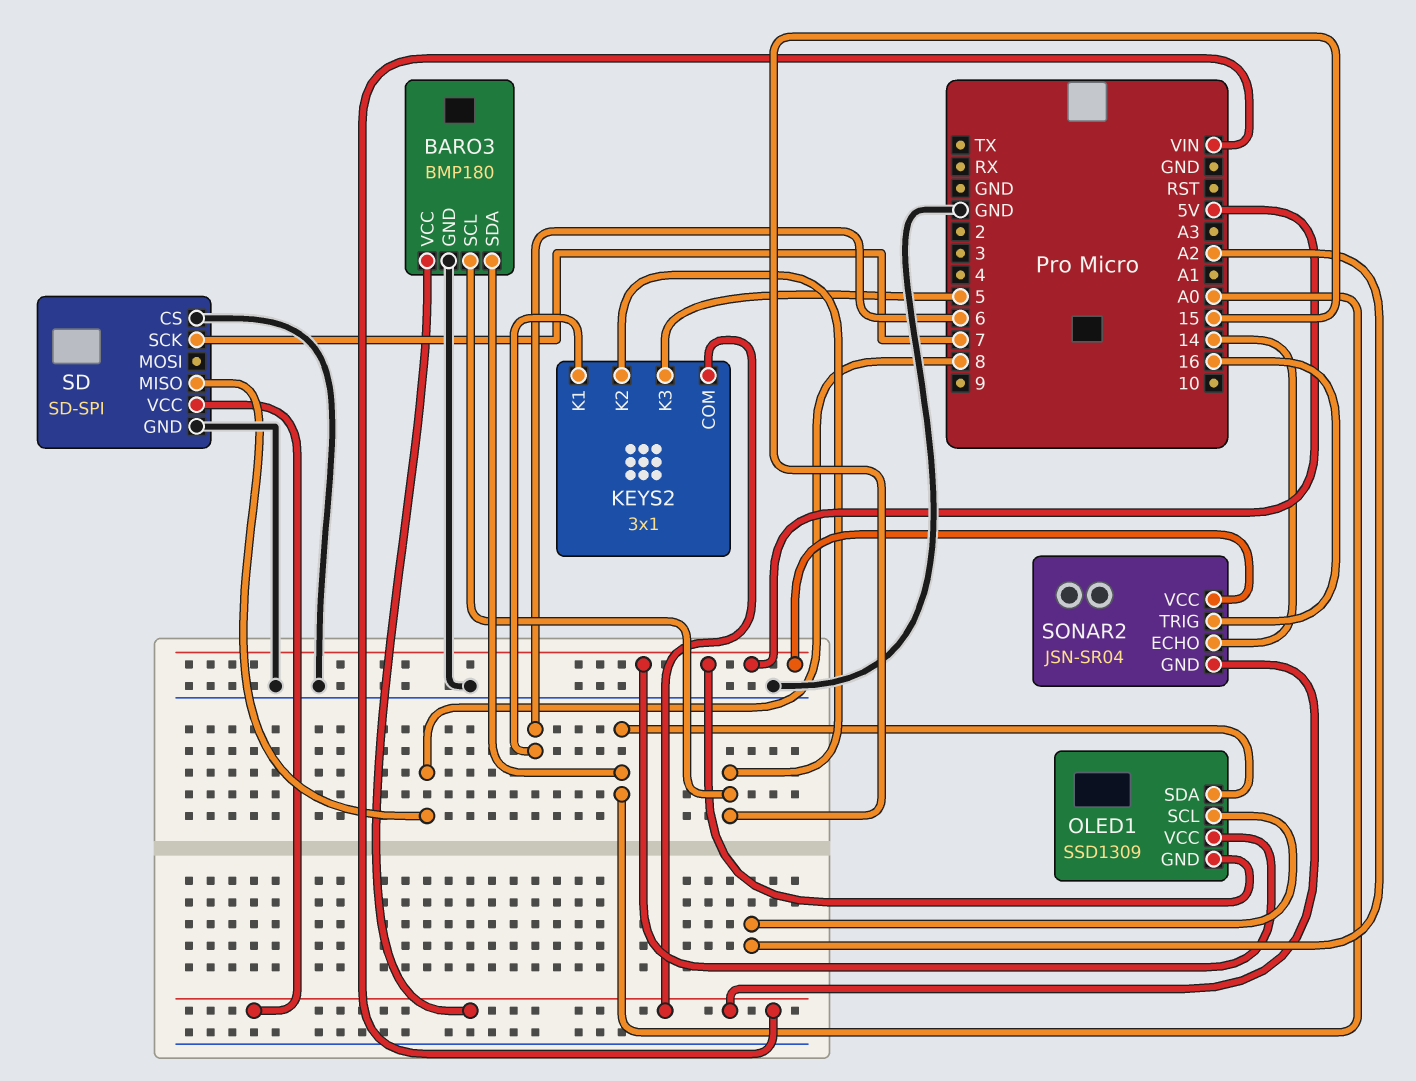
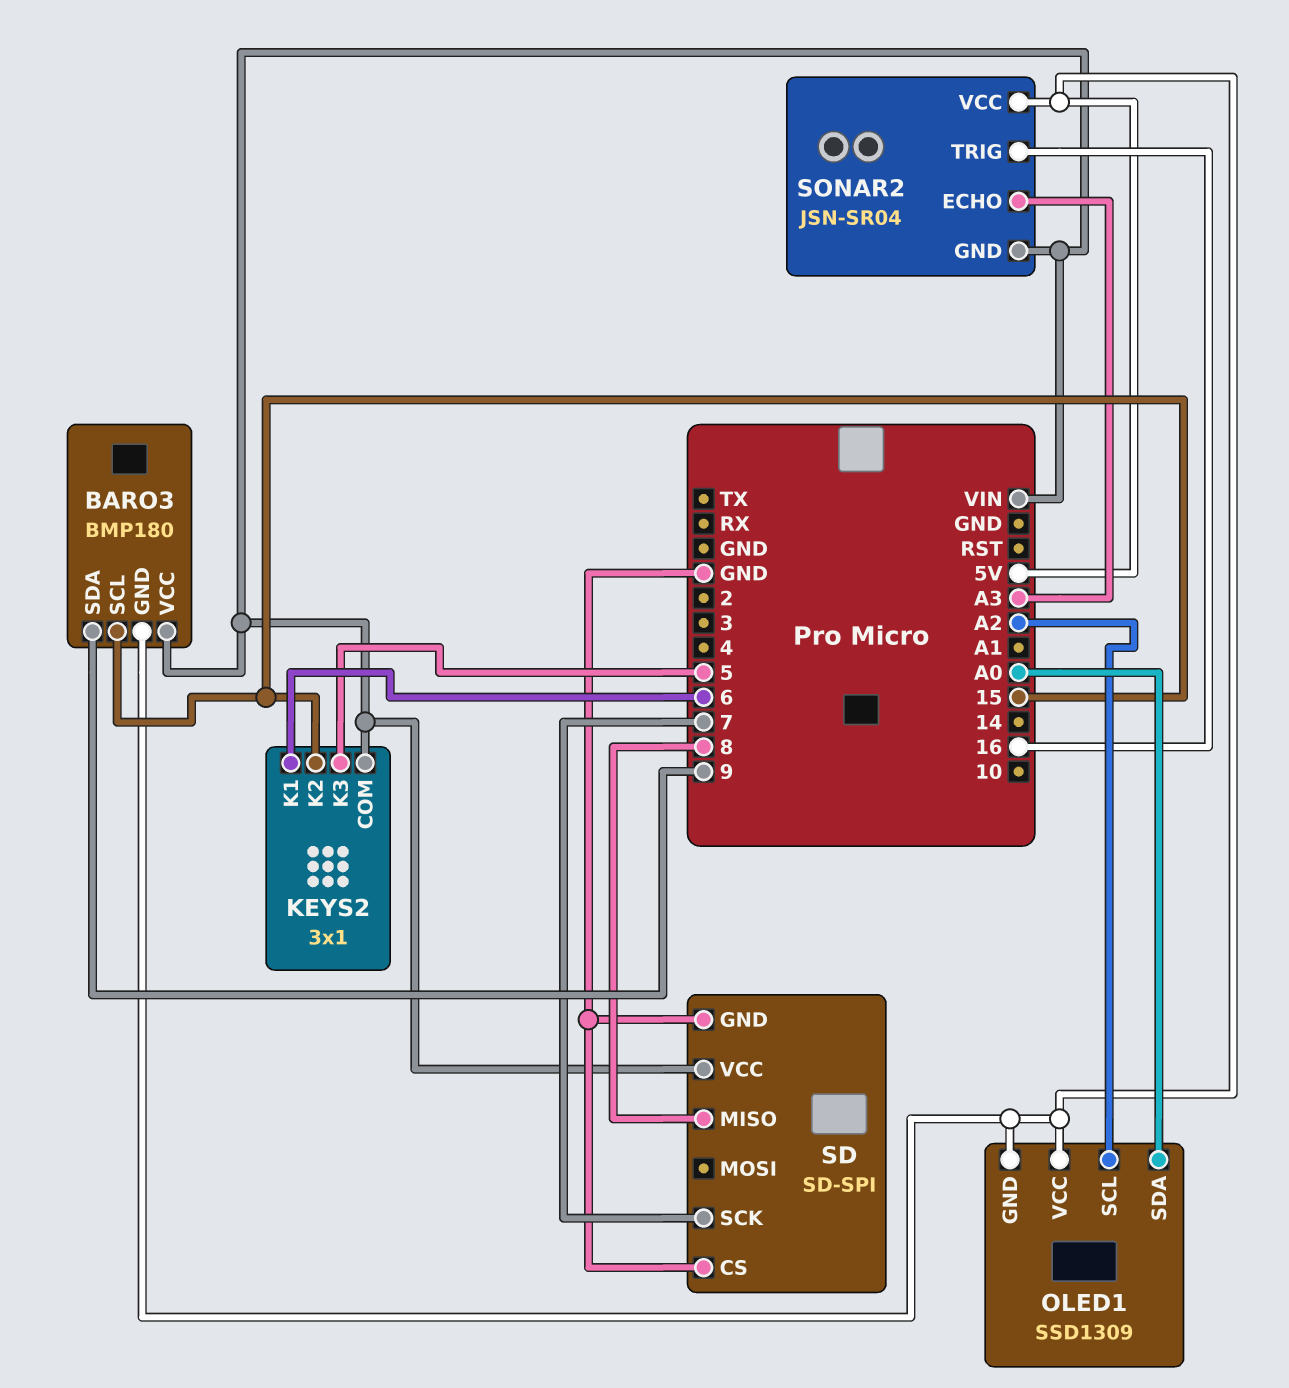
BARO3 pin GND: GND -> 5V
BARO3 pin SDA: A0 -> 9
SONAR2 pin ECHO: 14 -> A3

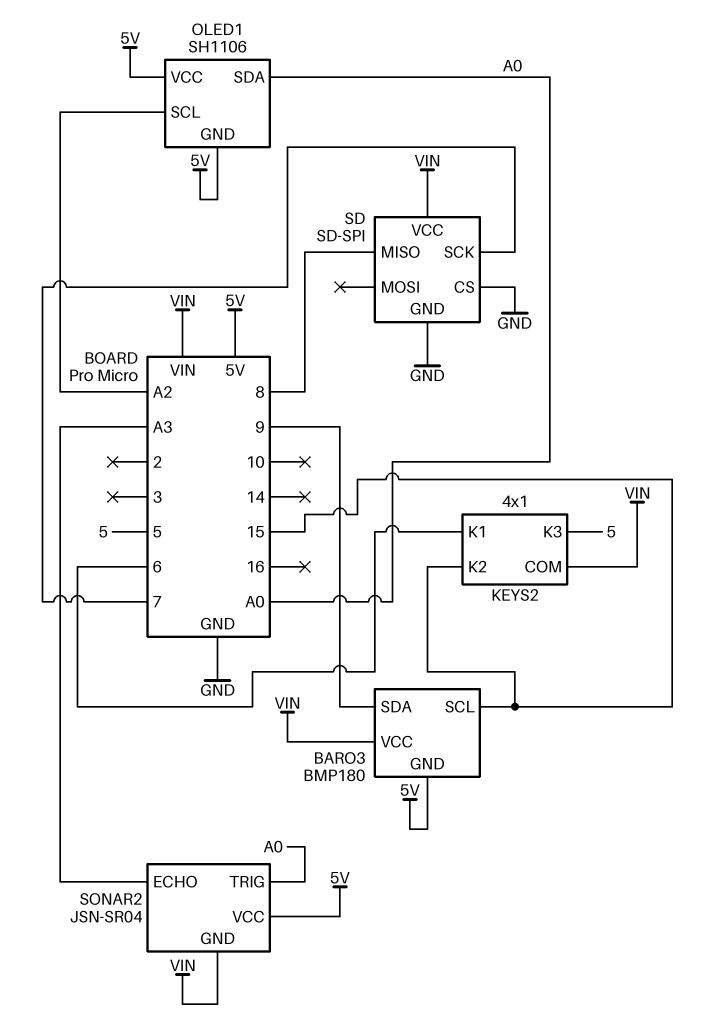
KEYS2: 3x1 -> 4x1
OLED1: SSD1309 -> SH1106
SONAR2 pin TRIG: 16 -> A0

